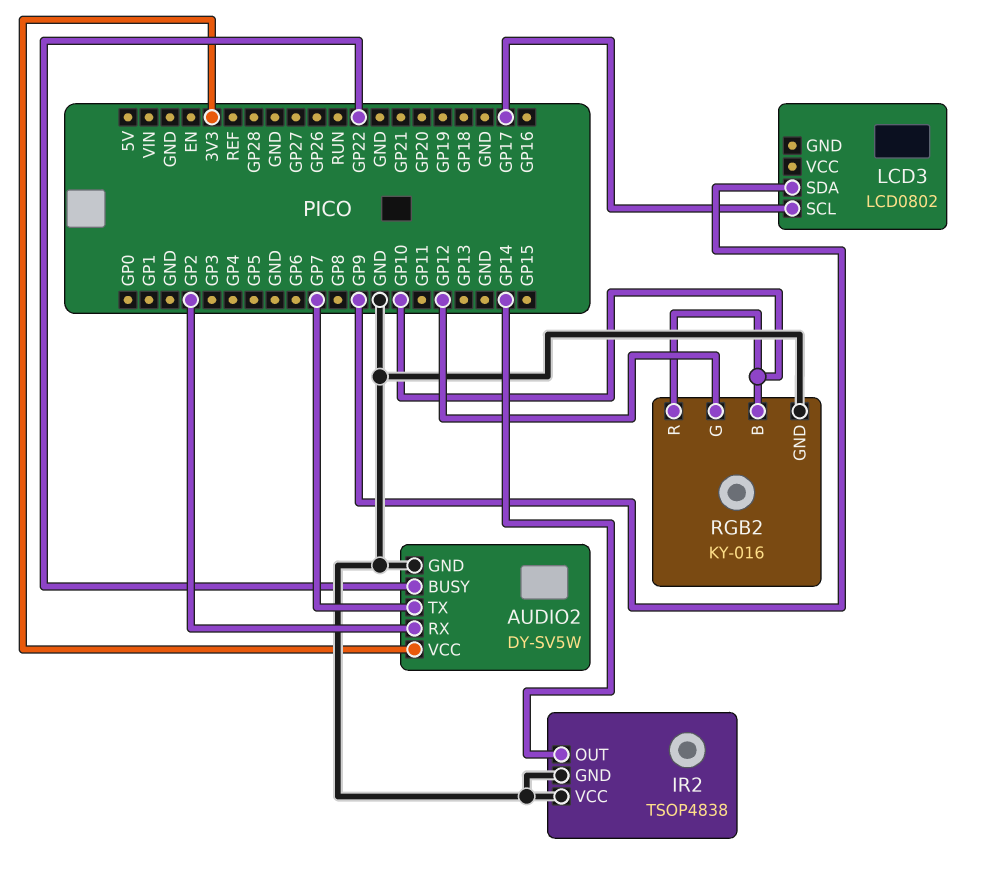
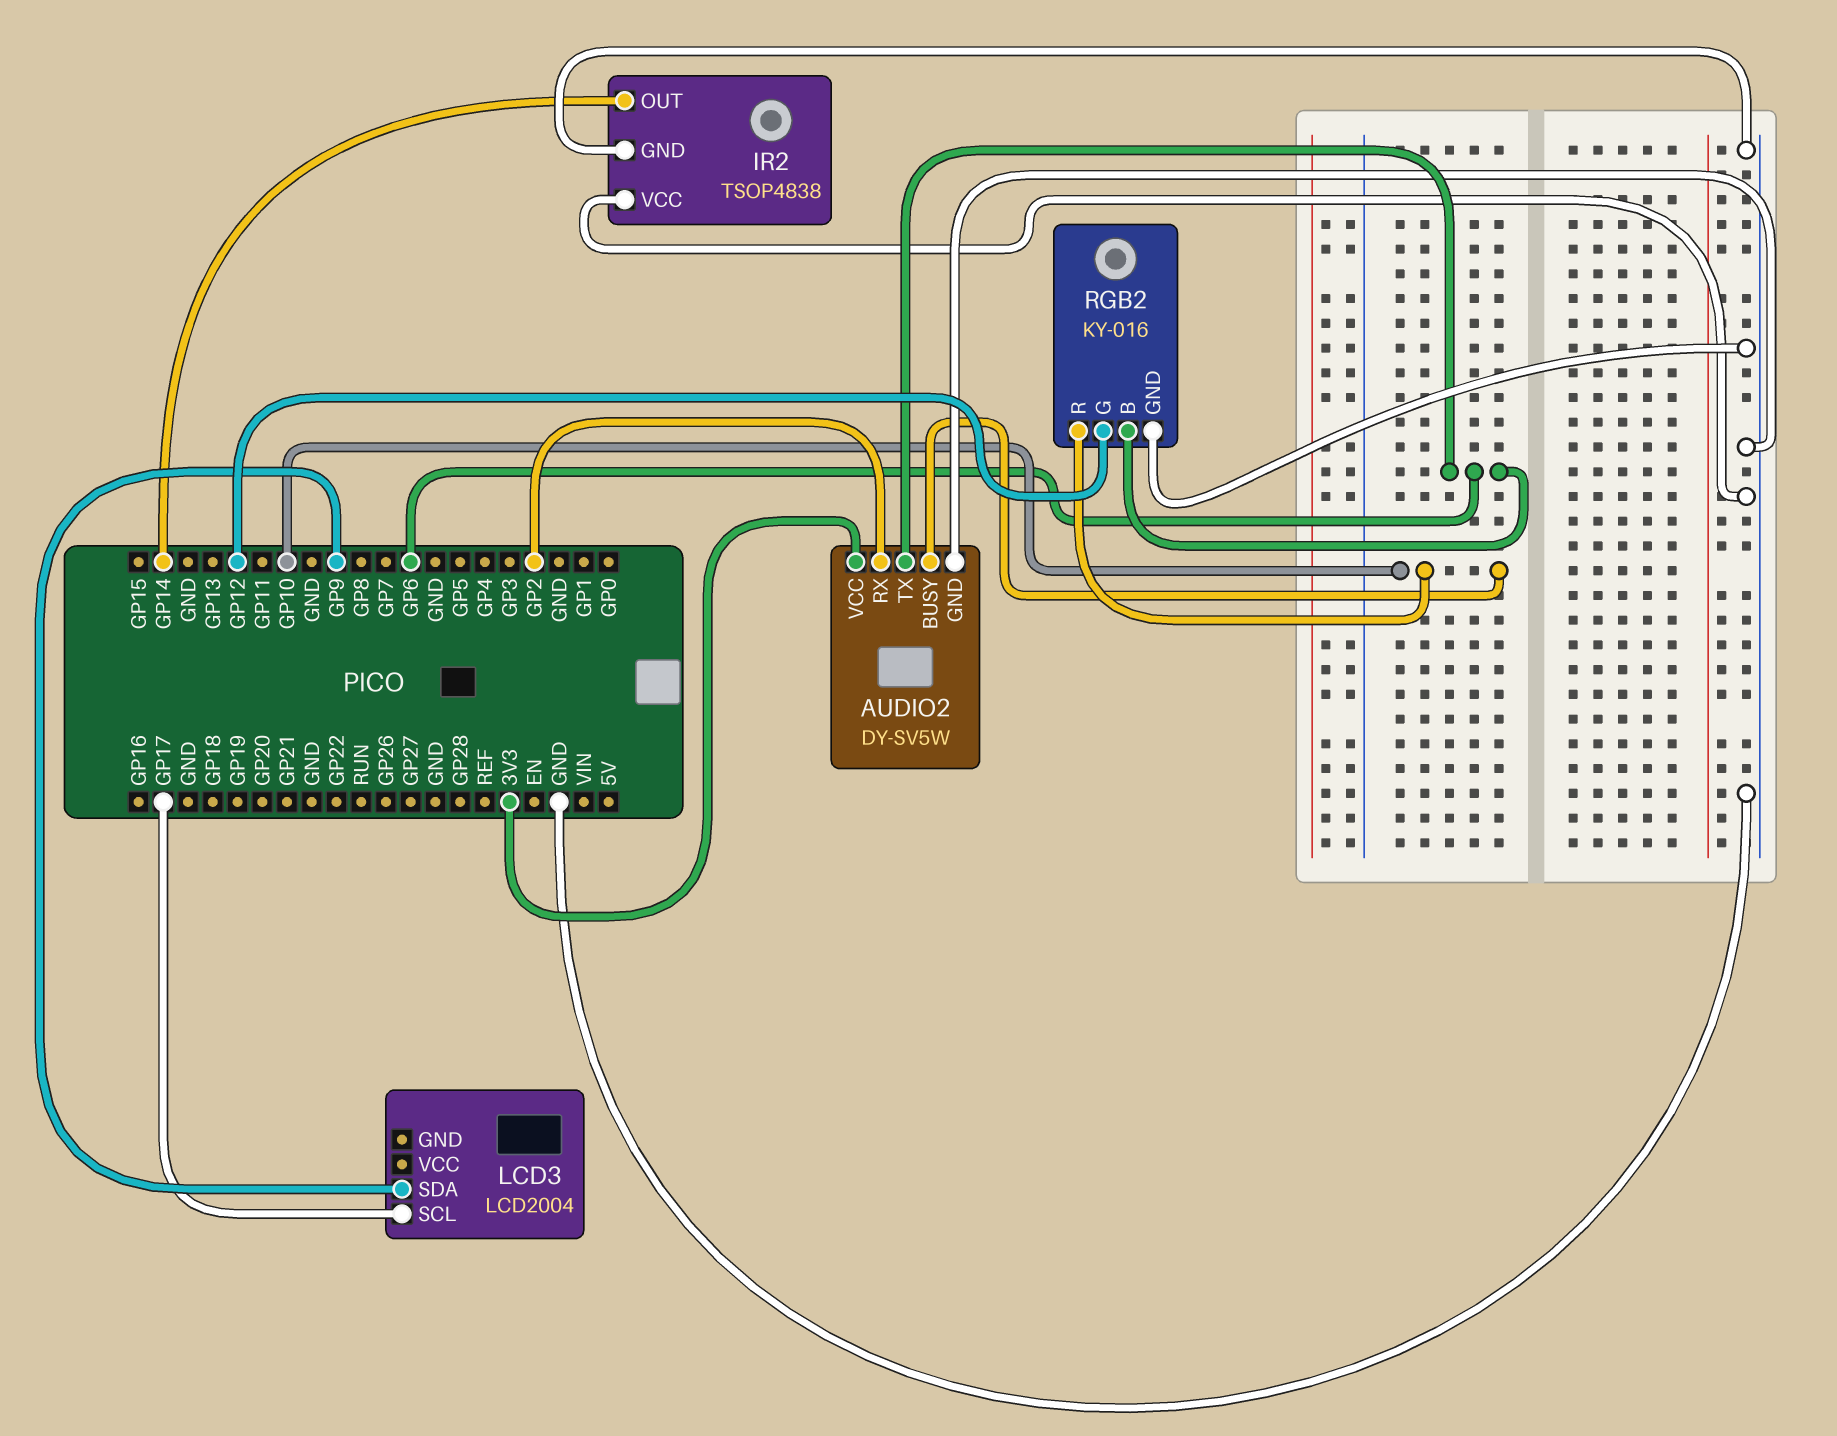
AUDIO2 pin BUSY: GP22 -> GP10
AUDIO2 pin TX: GP7 -> GP6
LCD3: LCD0802 -> LCD2004
RGB2 pin B: GP10 -> GP6

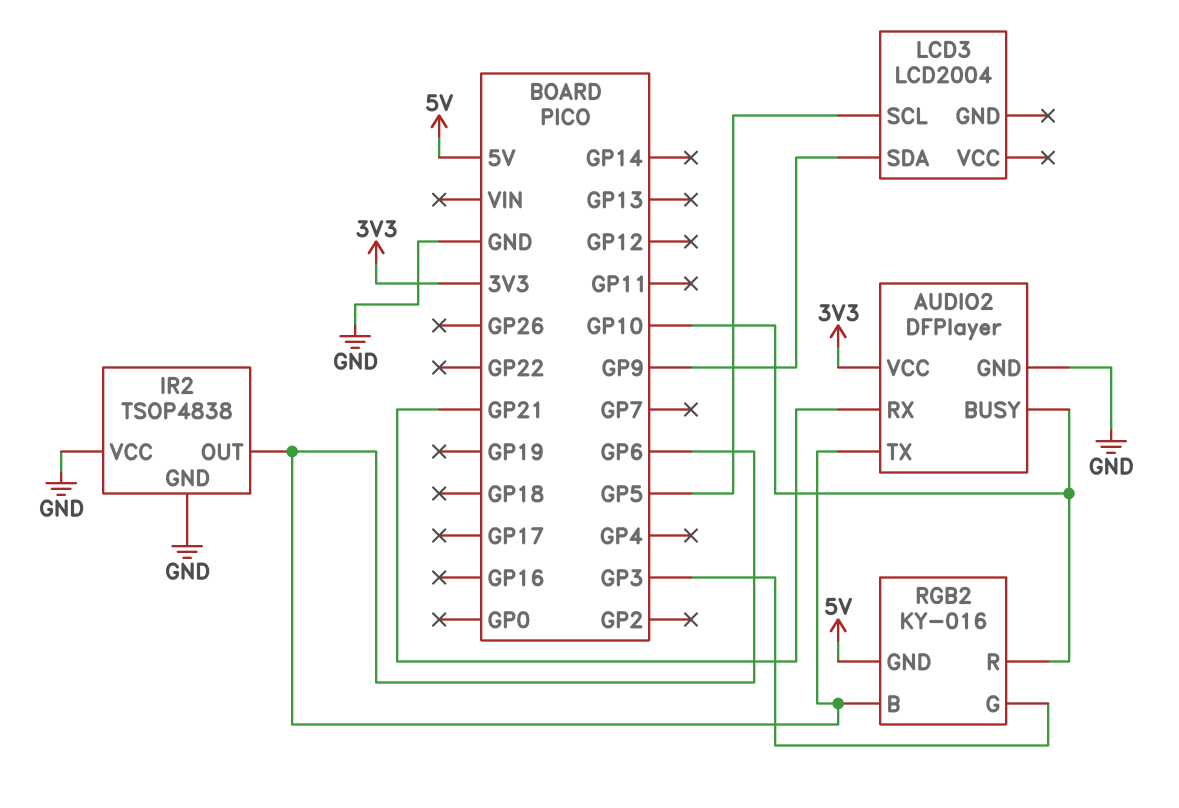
AUDIO2: DY-SV5W -> DFPlayer
AUDIO2 pin RX: GP2 -> GP21
IR2 pin OUT: GP14 -> GP6
LCD3 pin SCL: GP17 -> GP5
RGB2 pin G: GP12 -> GP3
RGB2 pin GND: GND -> 5V

